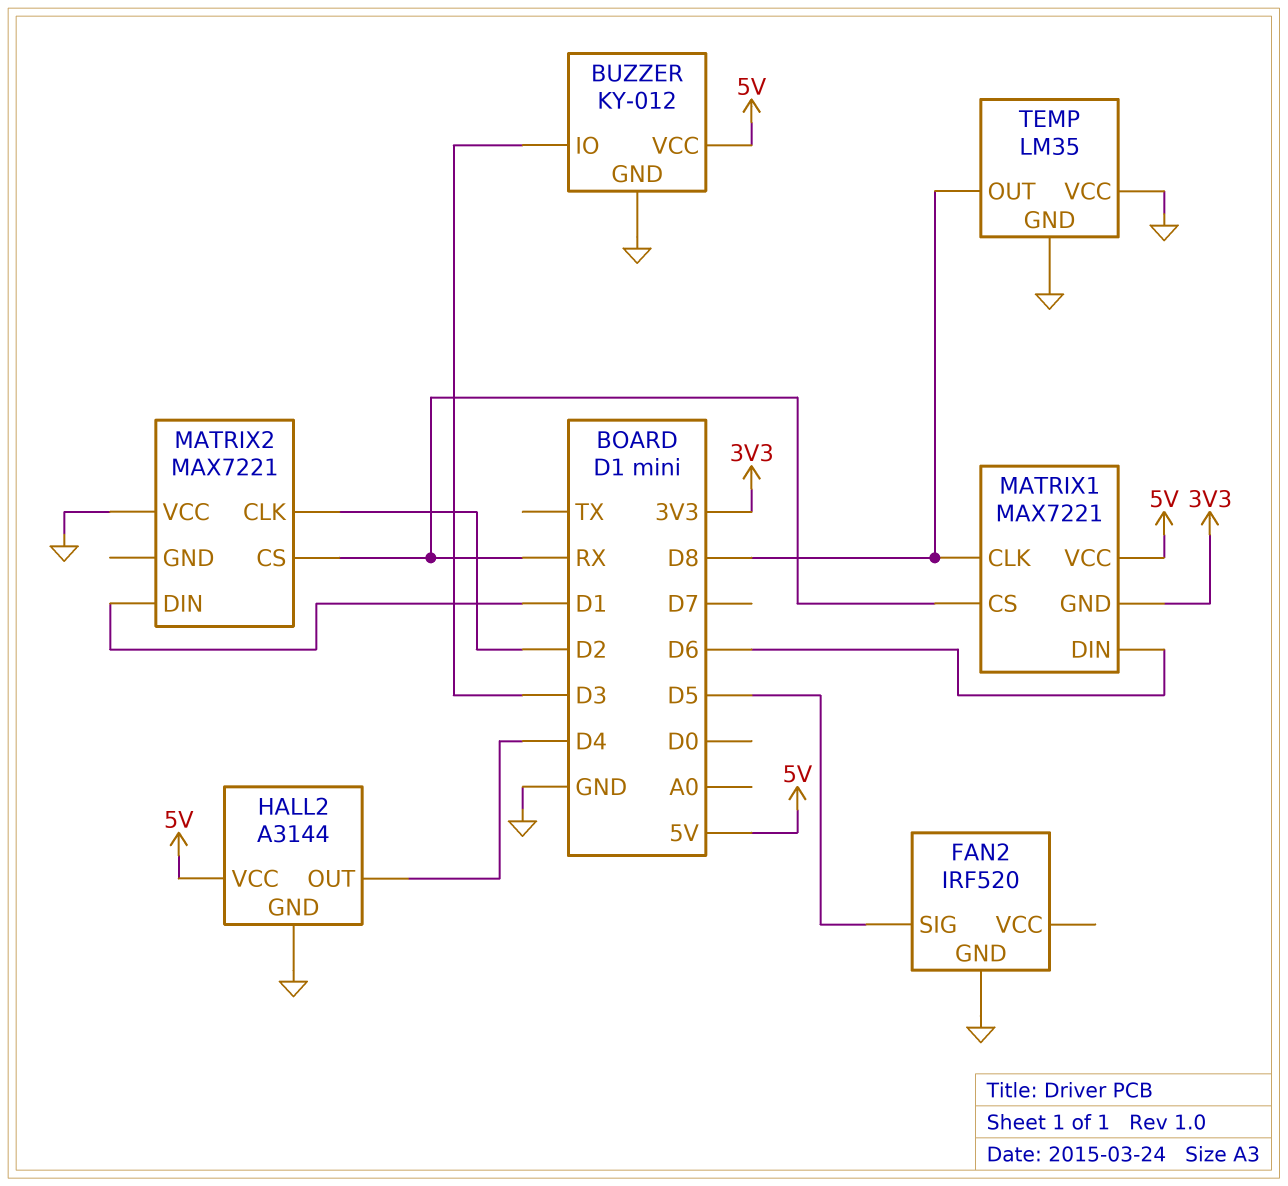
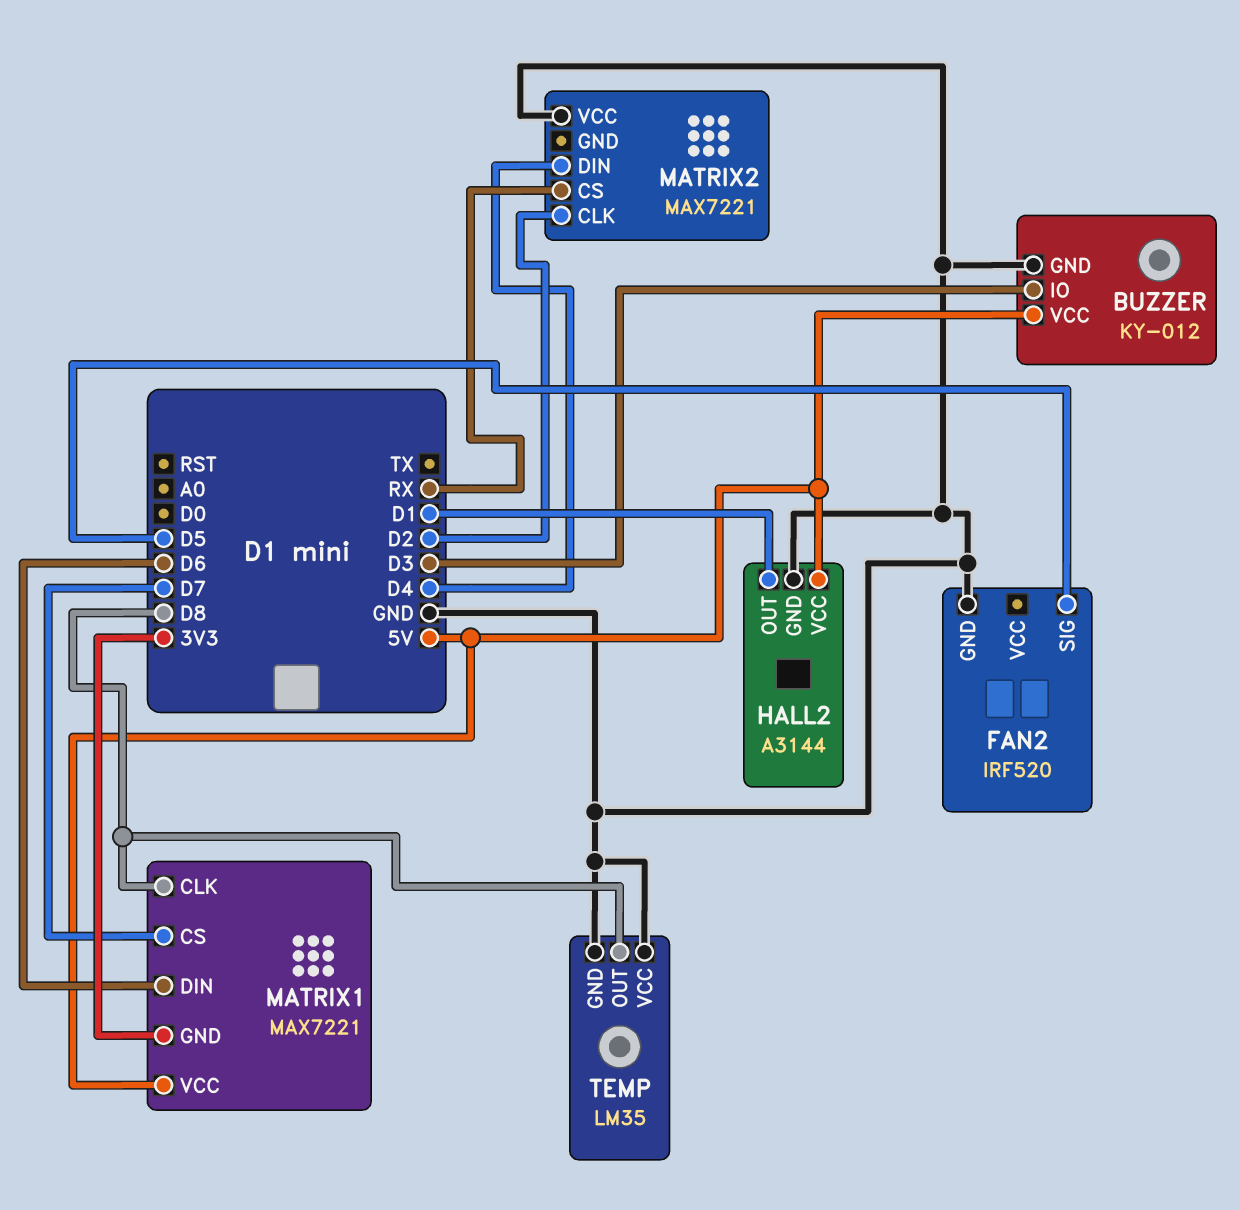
HALL2 pin OUT: D4 -> D1
MATRIX1 pin CS: RX -> D7
MATRIX2 pin DIN: D1 -> D4

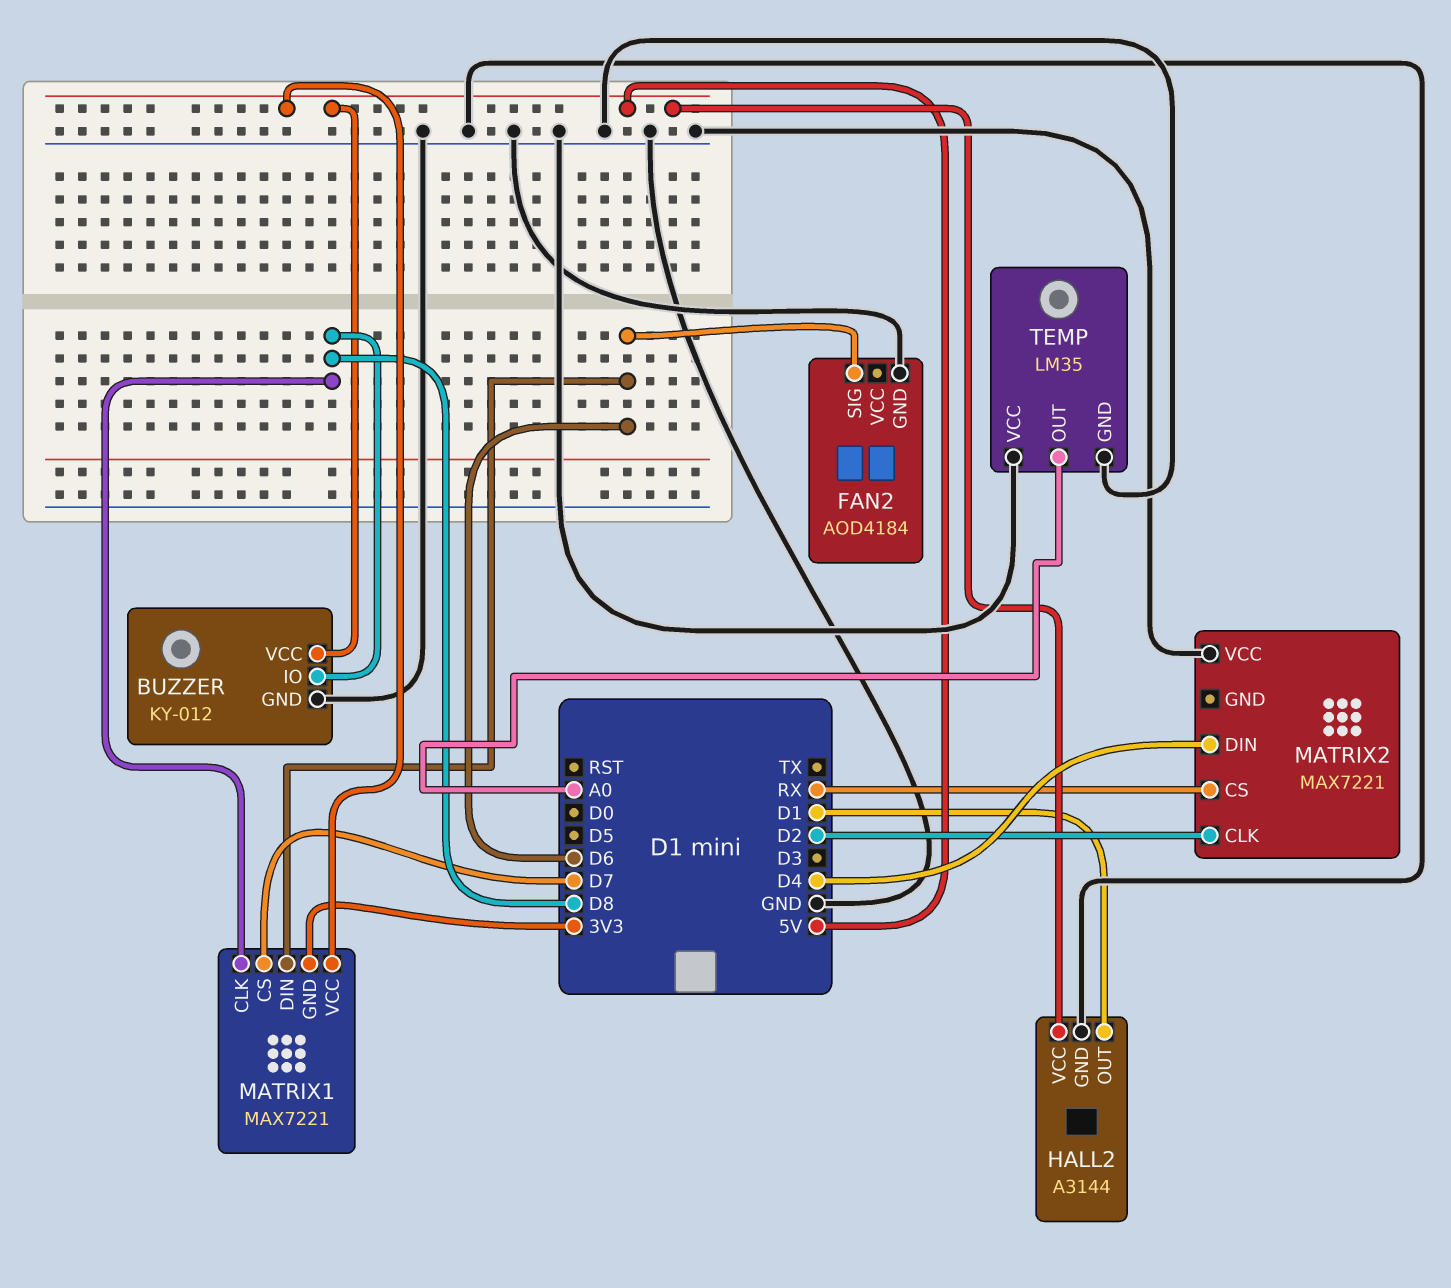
BUZZER pin IO: D3 -> D8
FAN2: IRF520 -> AOD4184
FAN2 pin SIG: D5 -> D6
TEMP pin OUT: D8 -> A0

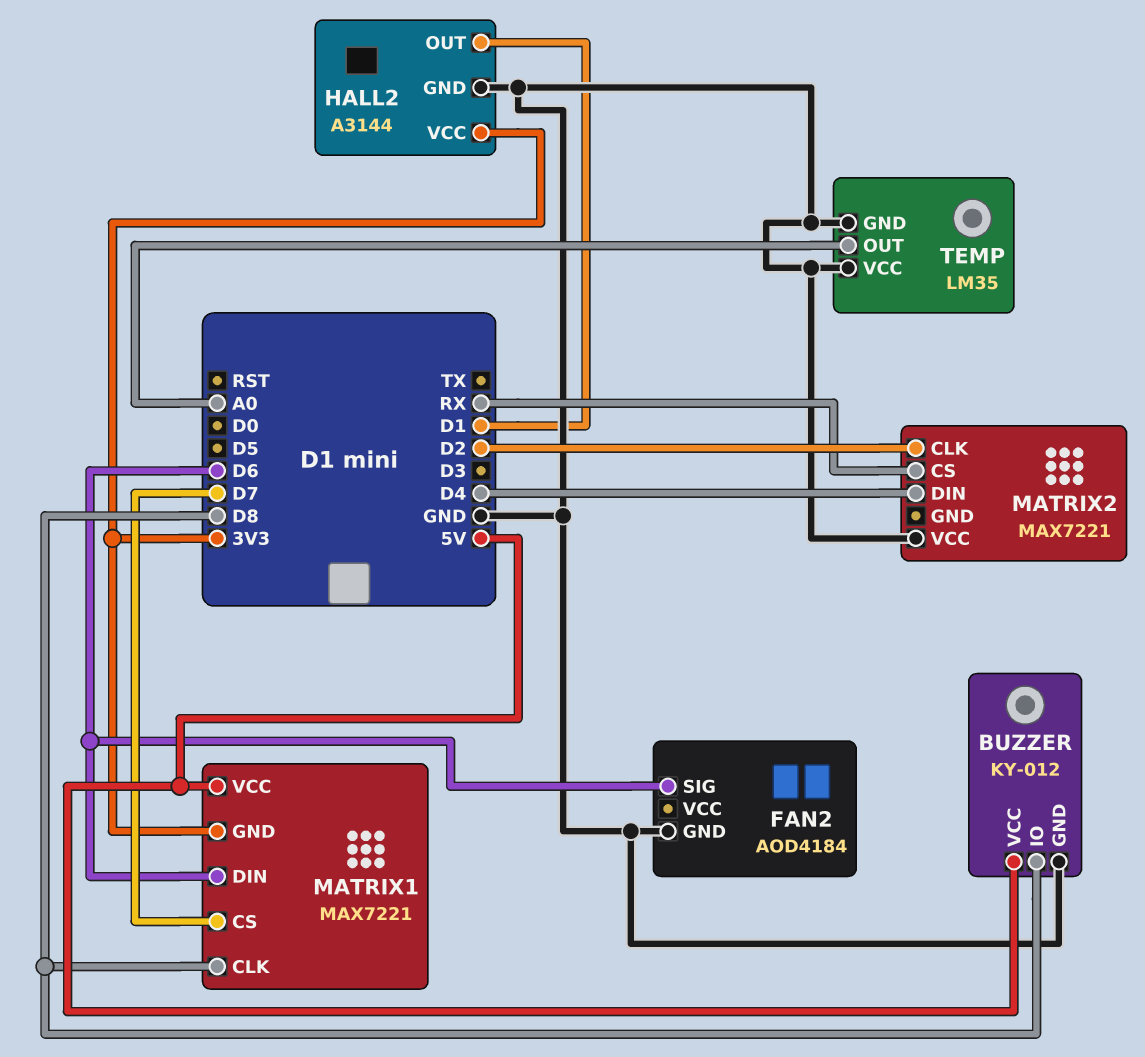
HALL2 pin VCC: 5V -> 3V3

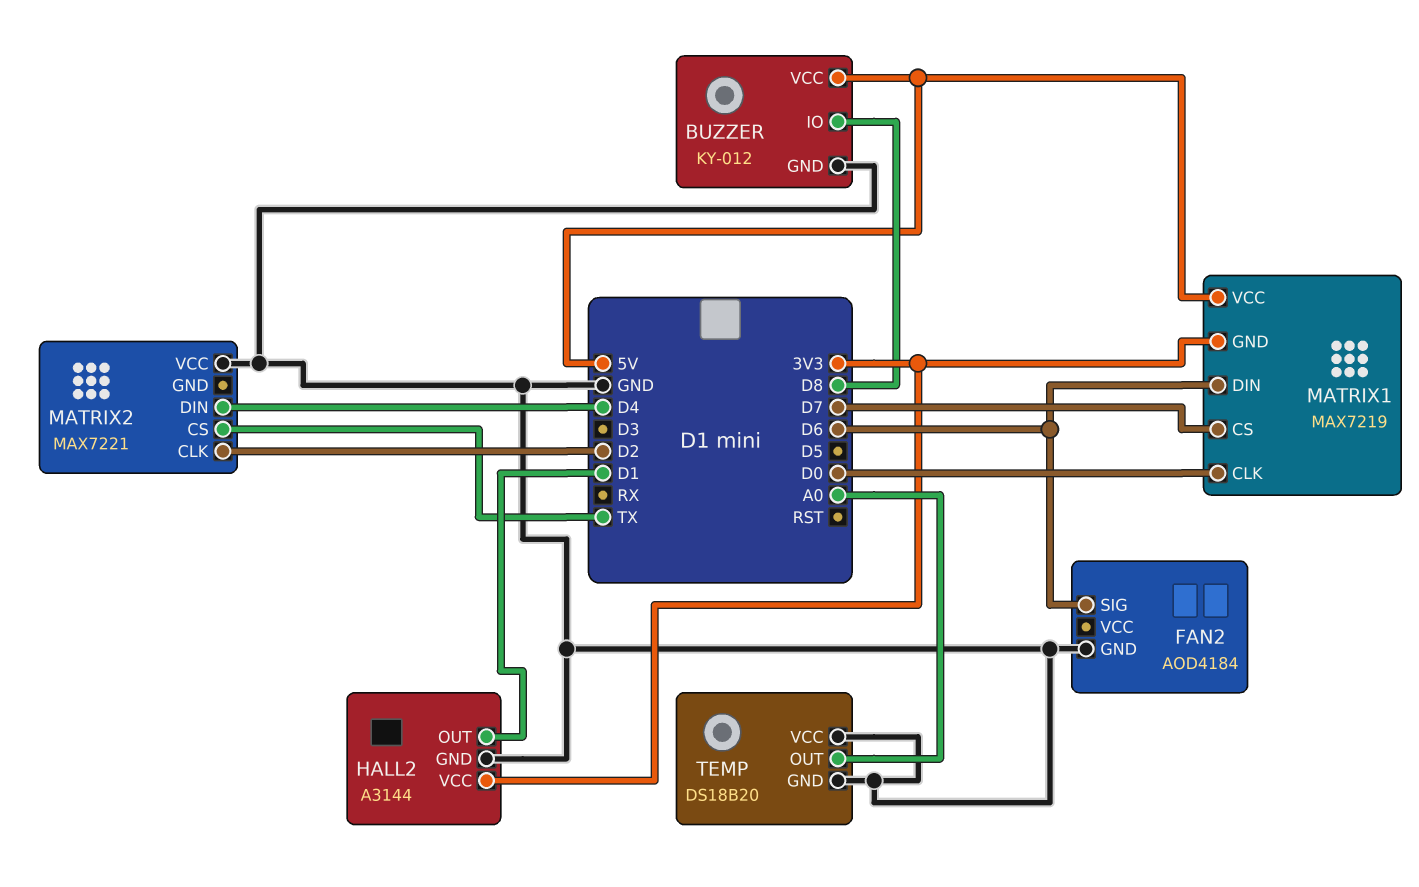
MATRIX1: MAX7221 -> MAX7219
MATRIX1 pin CLK: D8 -> D0
MATRIX2 pin CS: RX -> TX
TEMP: LM35 -> DS18B20

